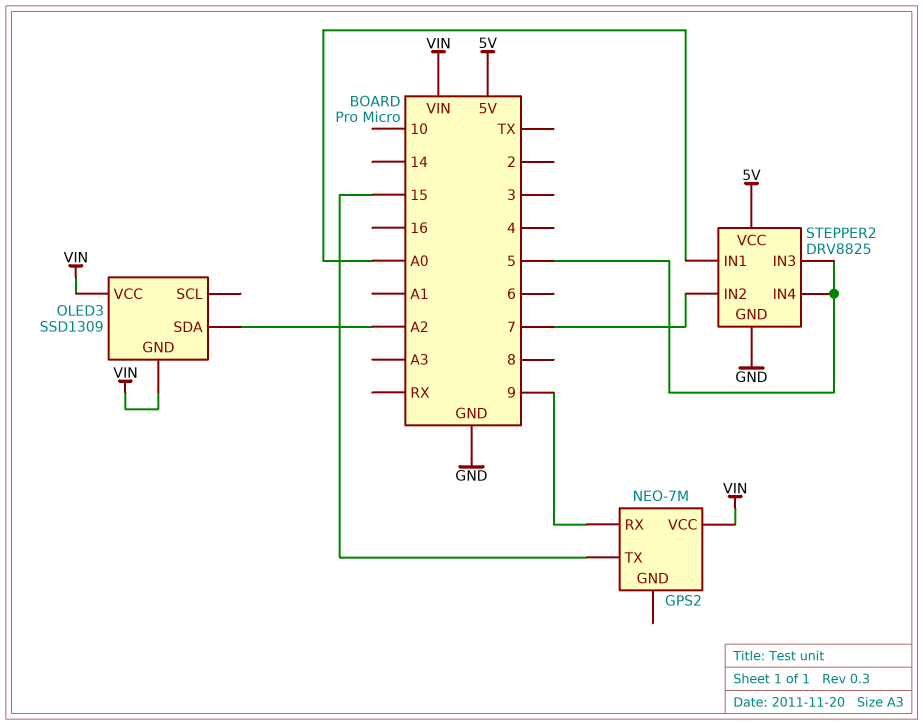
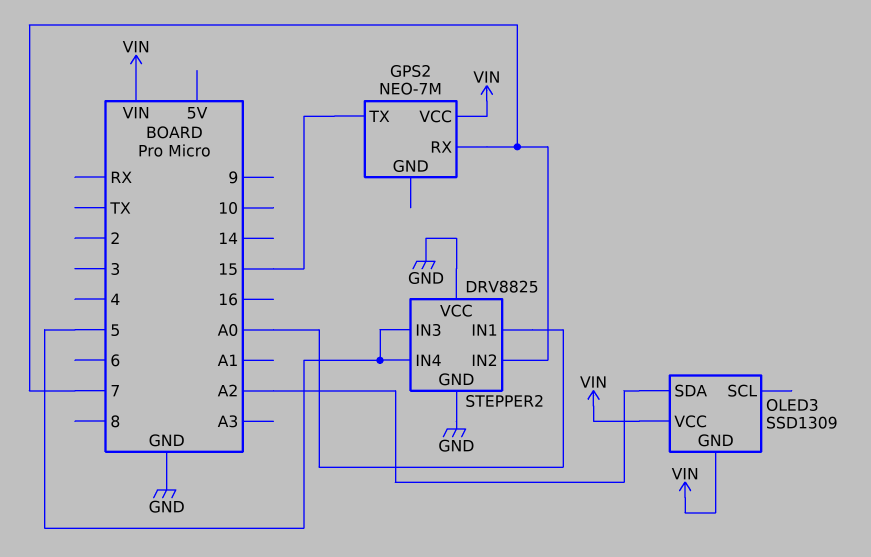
GPS2 pin RX: 9 -> 7
STEPPER2 pin VCC: 5V -> GND

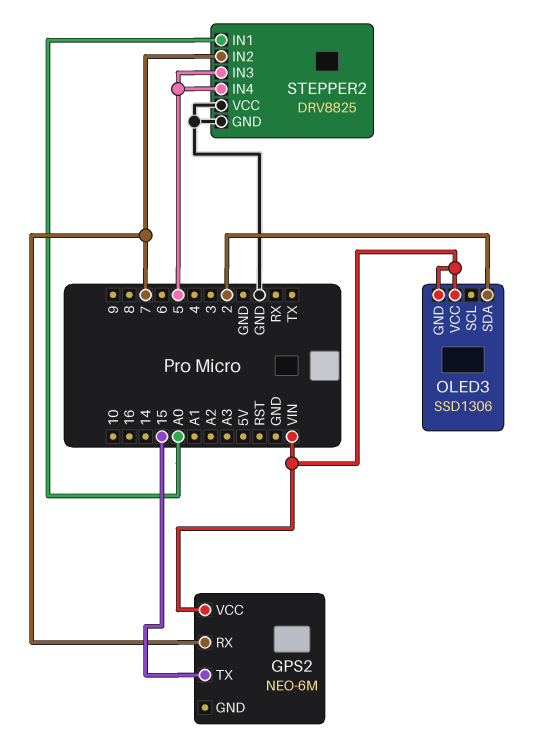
GPS2: NEO-7M -> NEO-6M
OLED3: SSD1309 -> SSD1306
OLED3 pin SDA: A2 -> 2

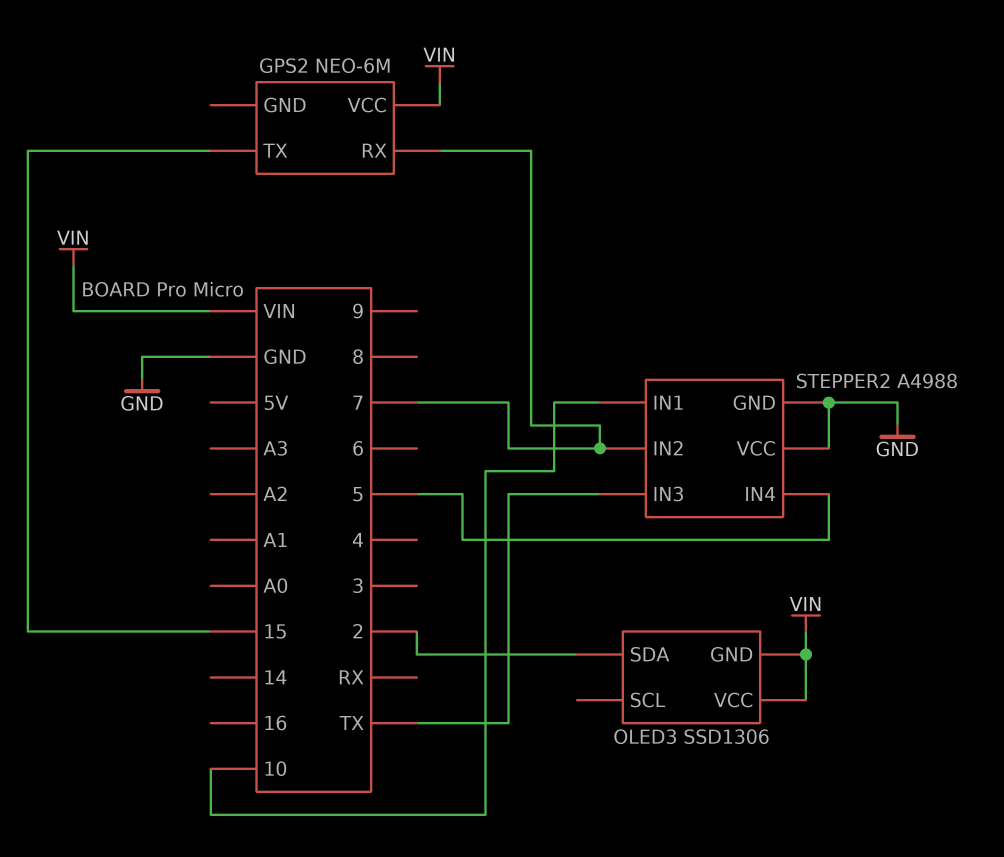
STEPPER2: DRV8825 -> A4988
STEPPER2 pin IN1: A0 -> 10
STEPPER2 pin IN3: 5 -> TX

